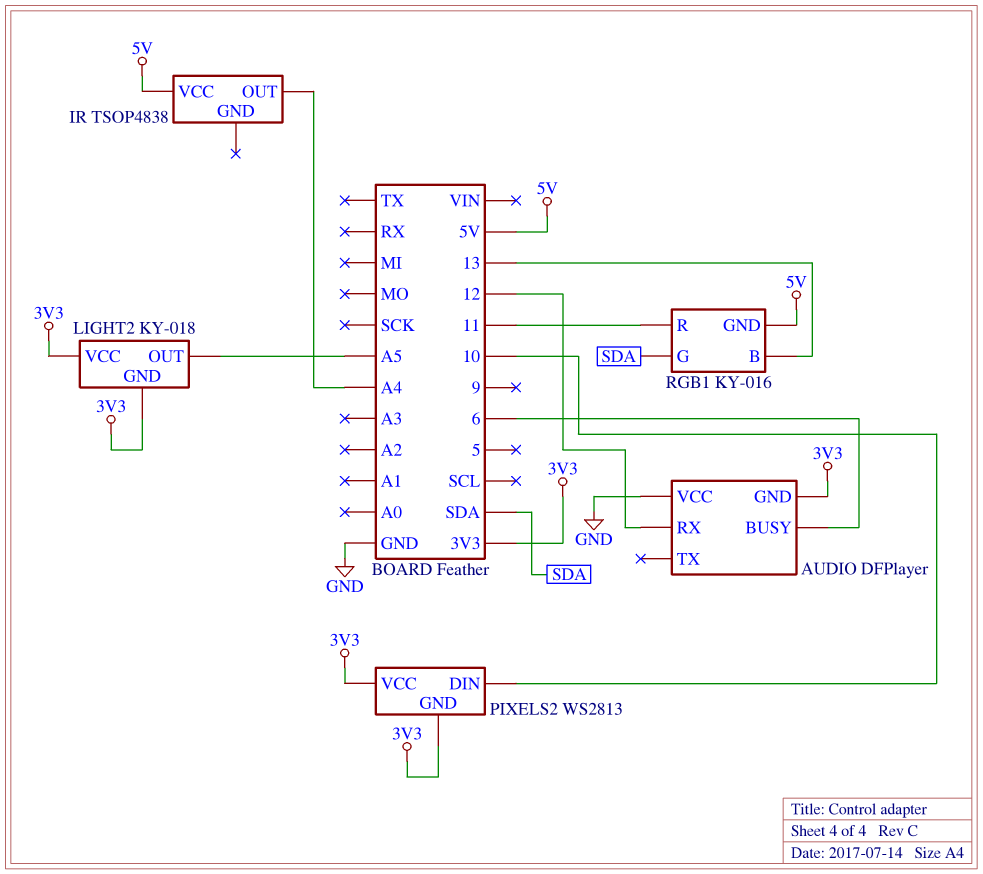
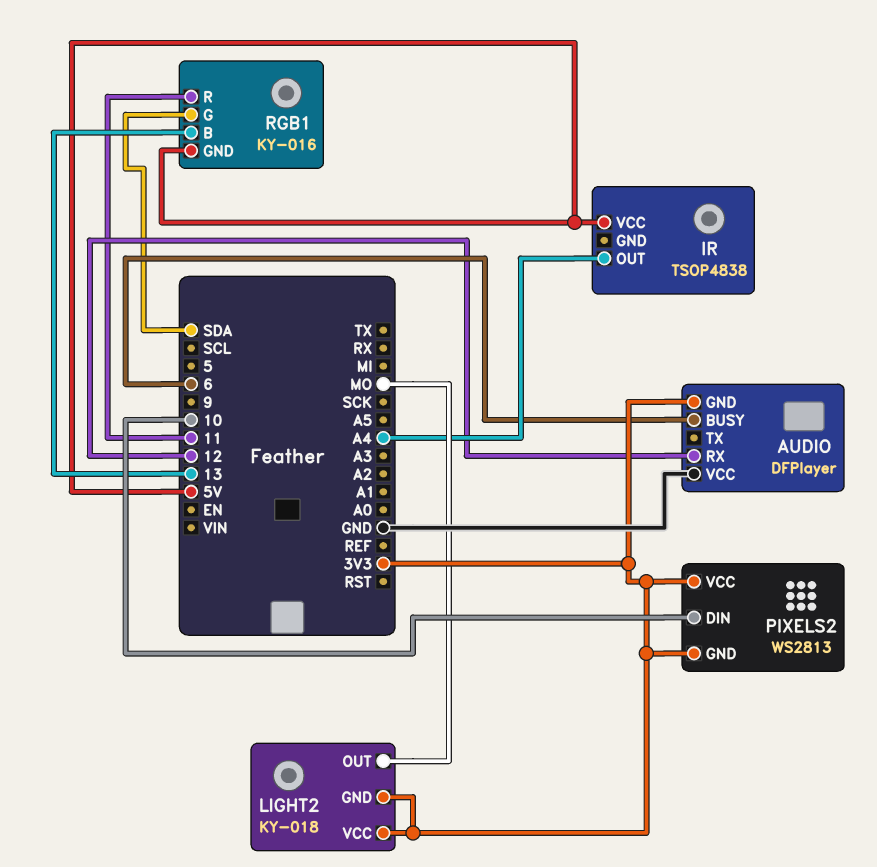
LIGHT2 pin OUT: A5 -> MO

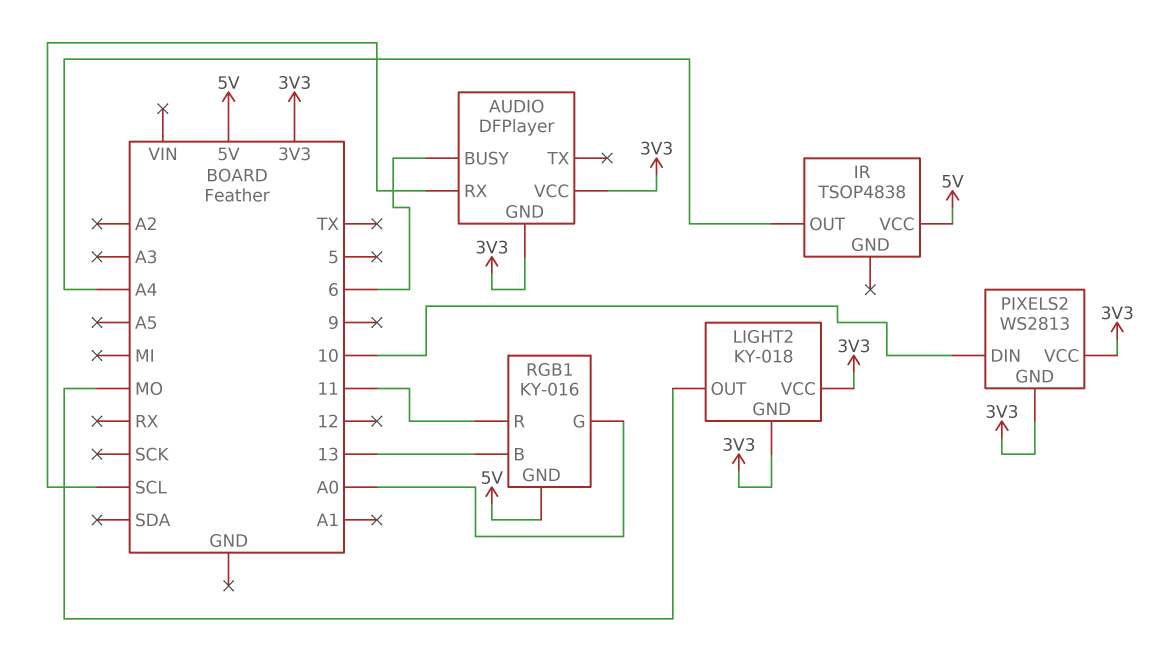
AUDIO pin RX: 12 -> SCL
AUDIO pin VCC: GND -> 3V3
RGB1 pin G: SDA -> A0

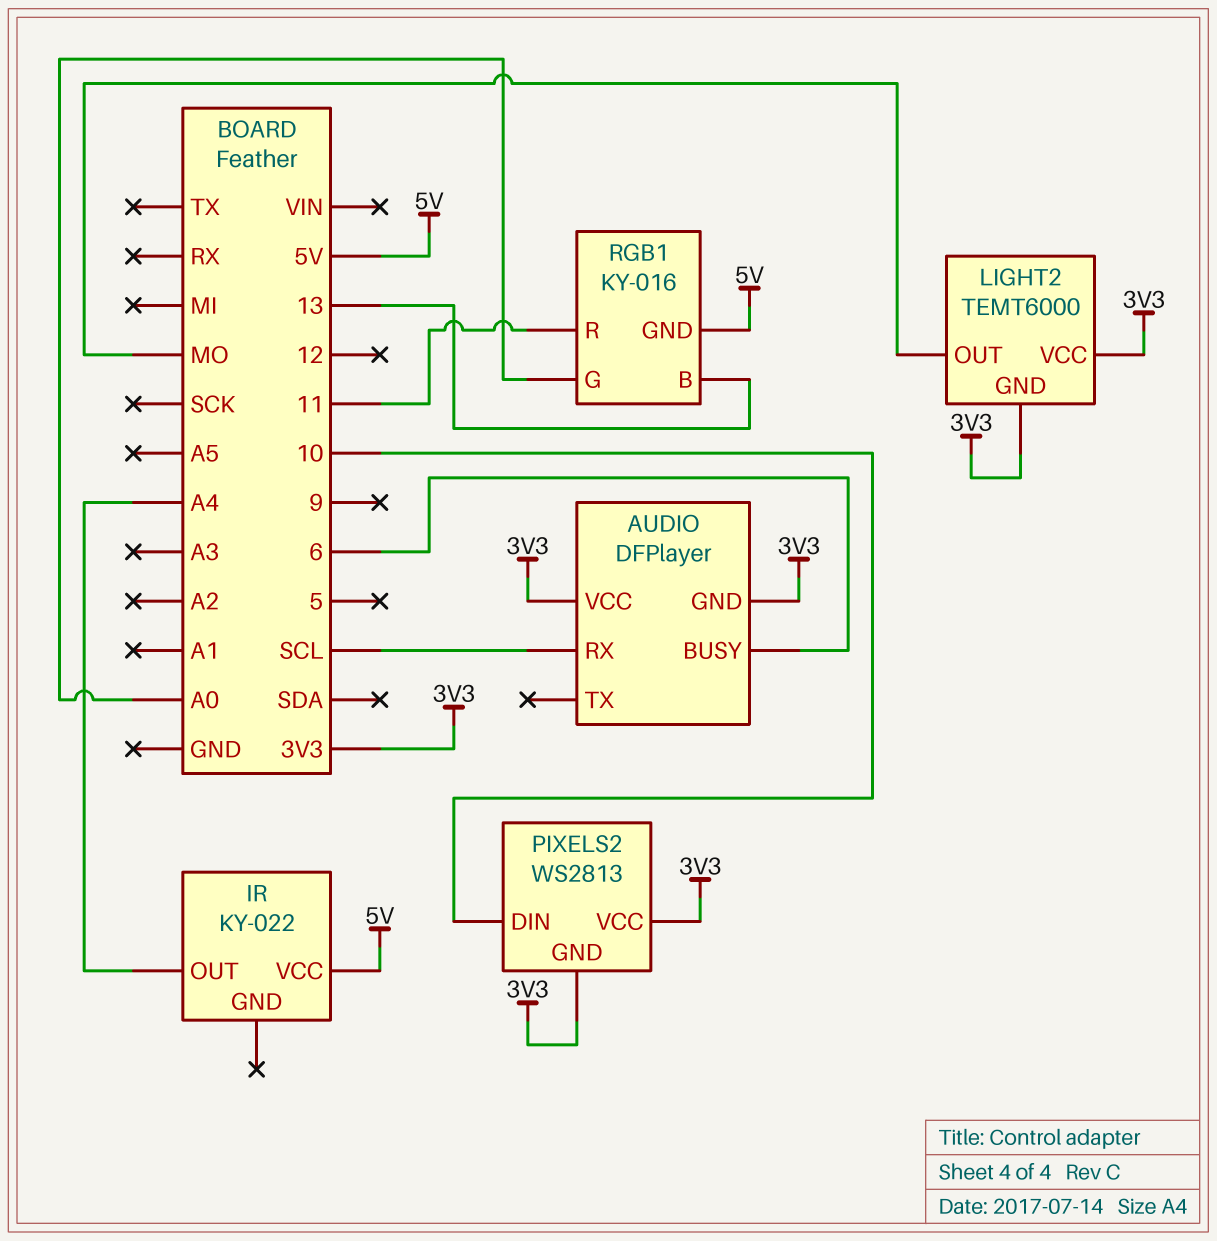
IR: TSOP4838 -> KY-022
LIGHT2: KY-018 -> TEMT6000

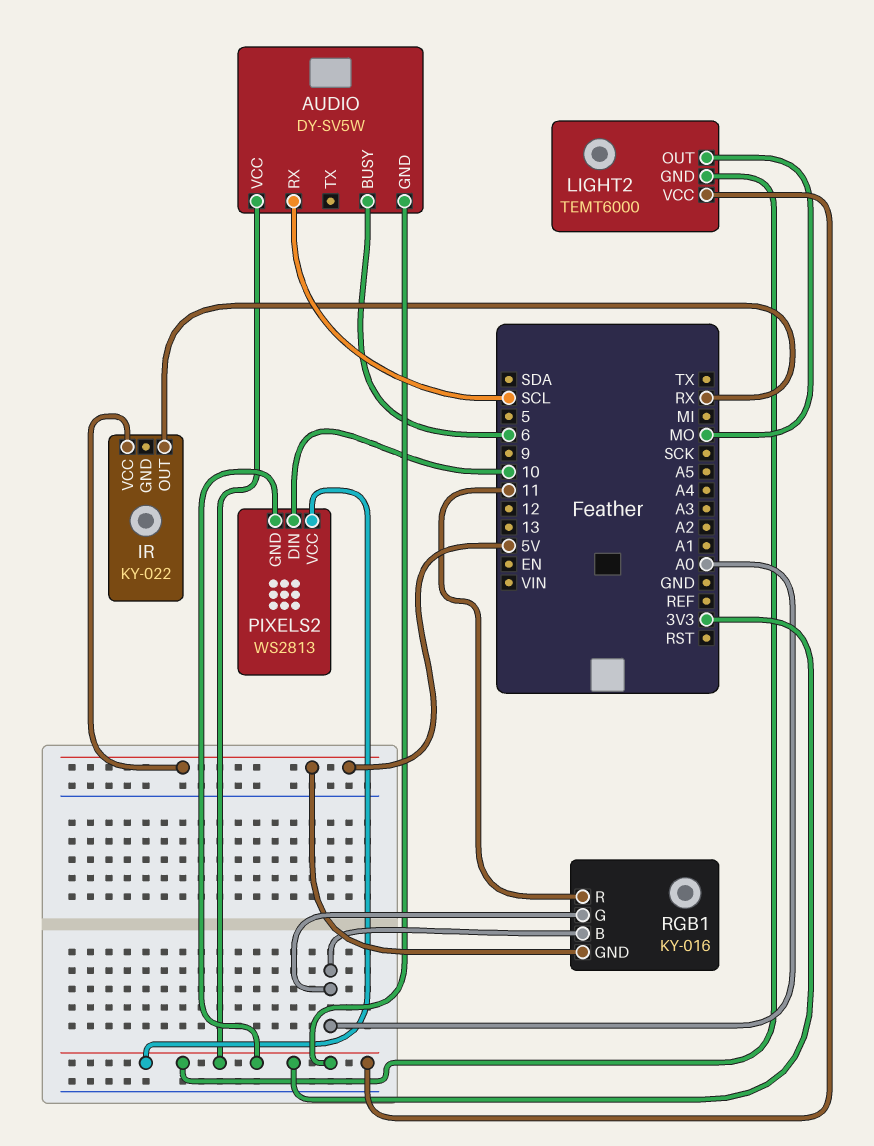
AUDIO: DFPlayer -> DY-SV5W
IR pin OUT: A4 -> RX
RGB1 pin B: 13 -> A0

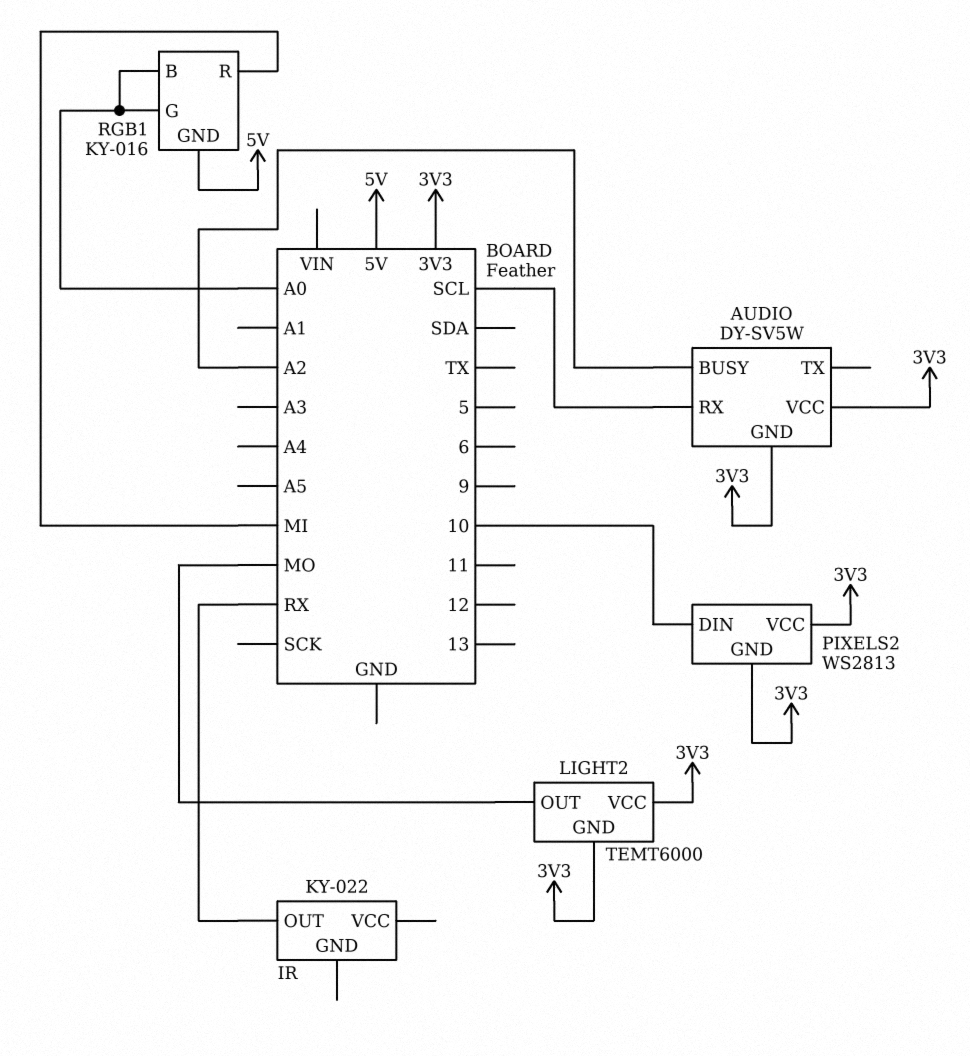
AUDIO pin BUSY: 6 -> A2
IR pin VCC: 5V -> none
RGB1 pin R: 11 -> MI

